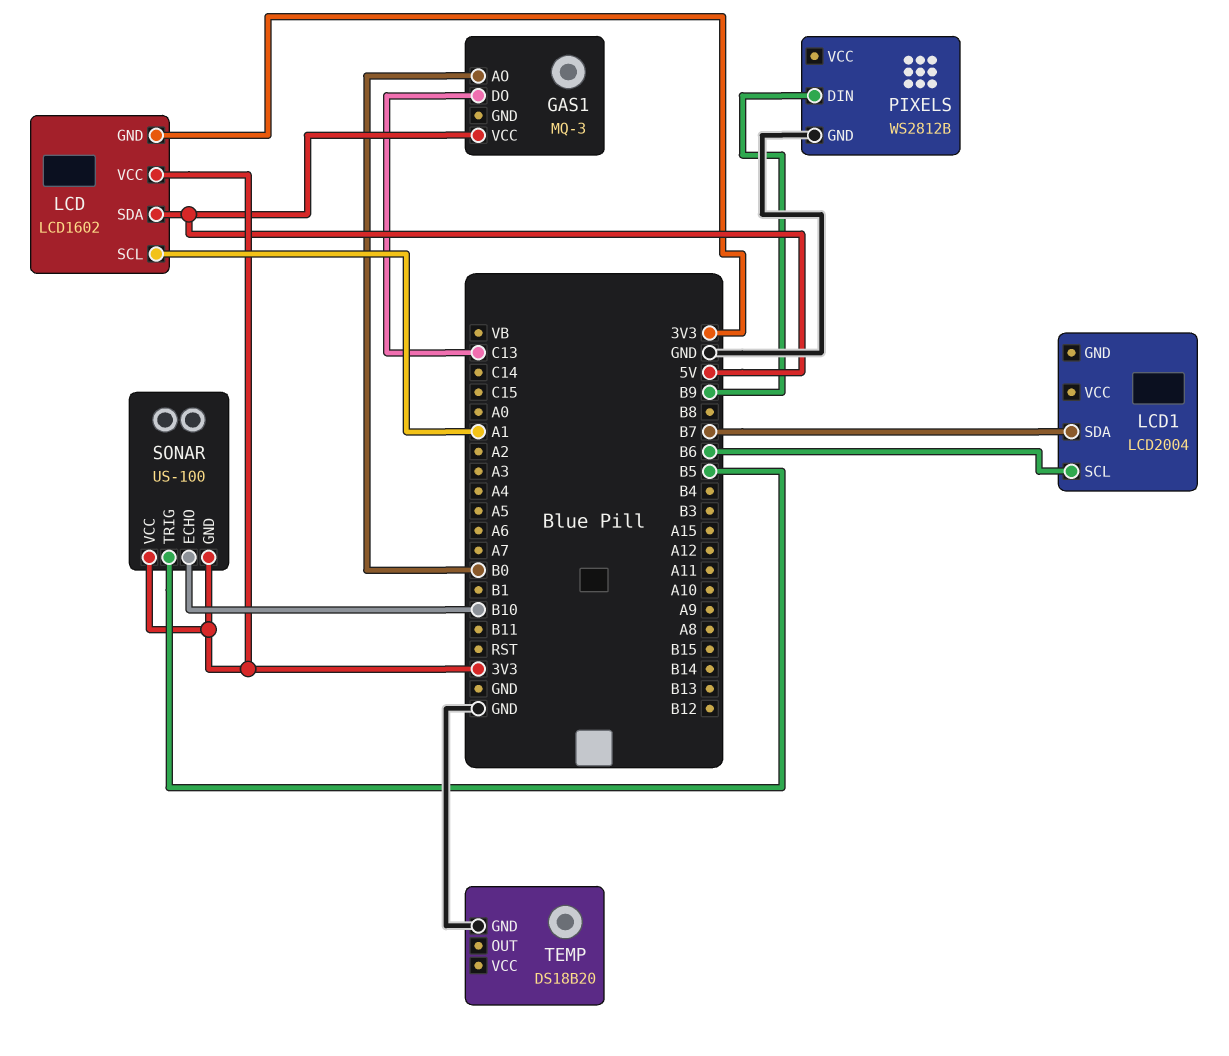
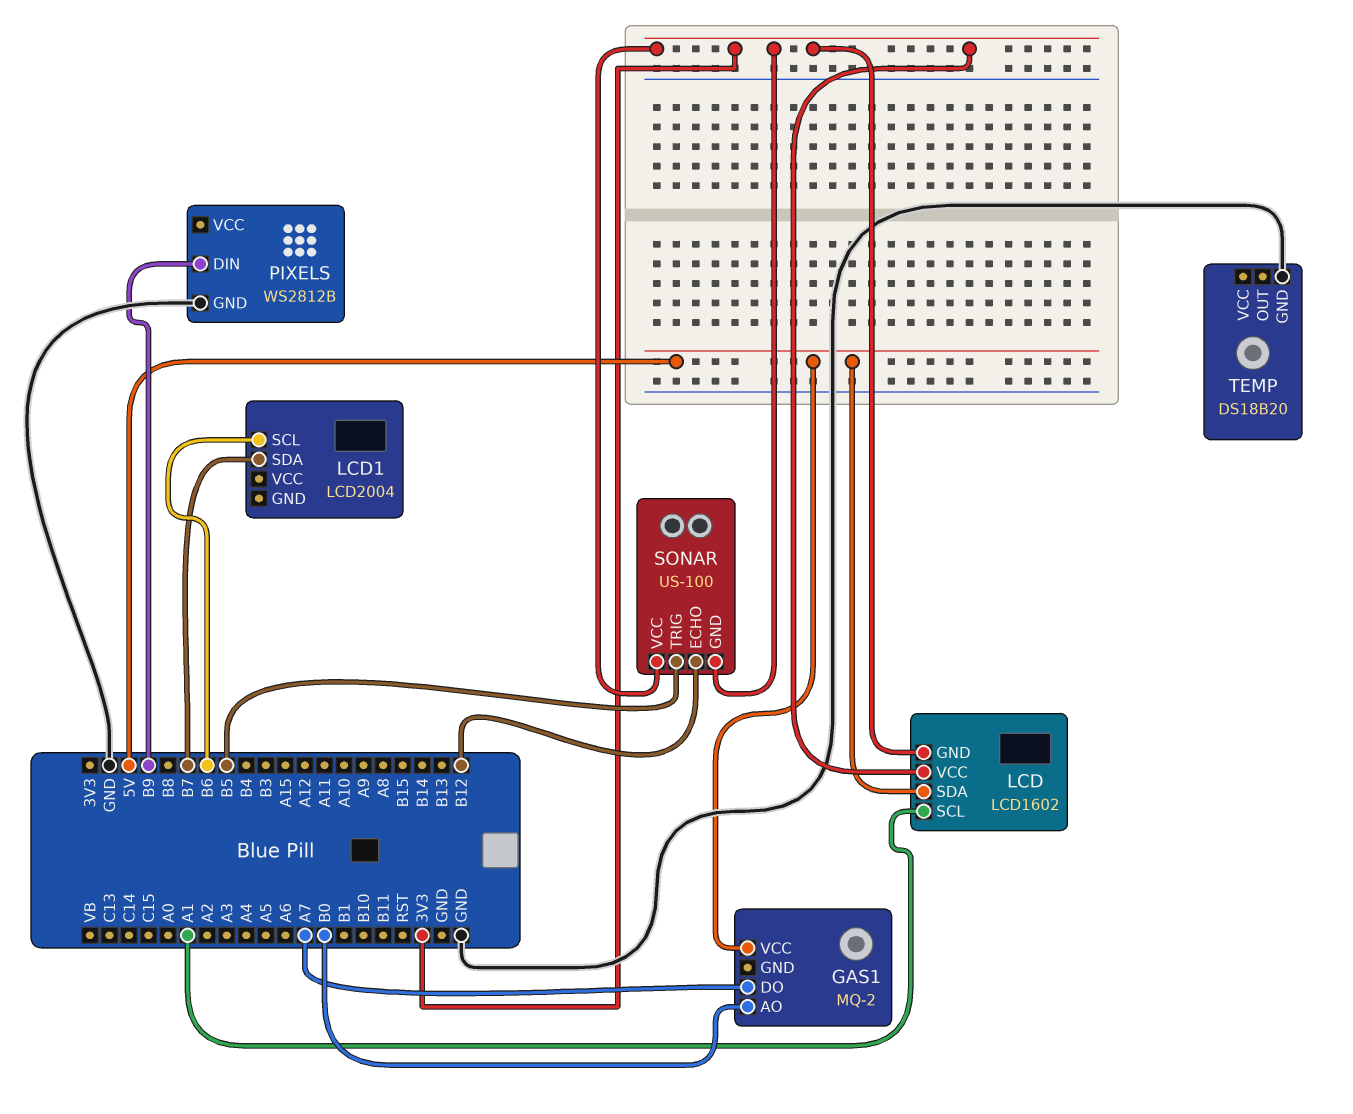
GAS1: MQ-3 -> MQ-2
GAS1 pin DO: C13 -> A7
SONAR pin ECHO: B10 -> B12

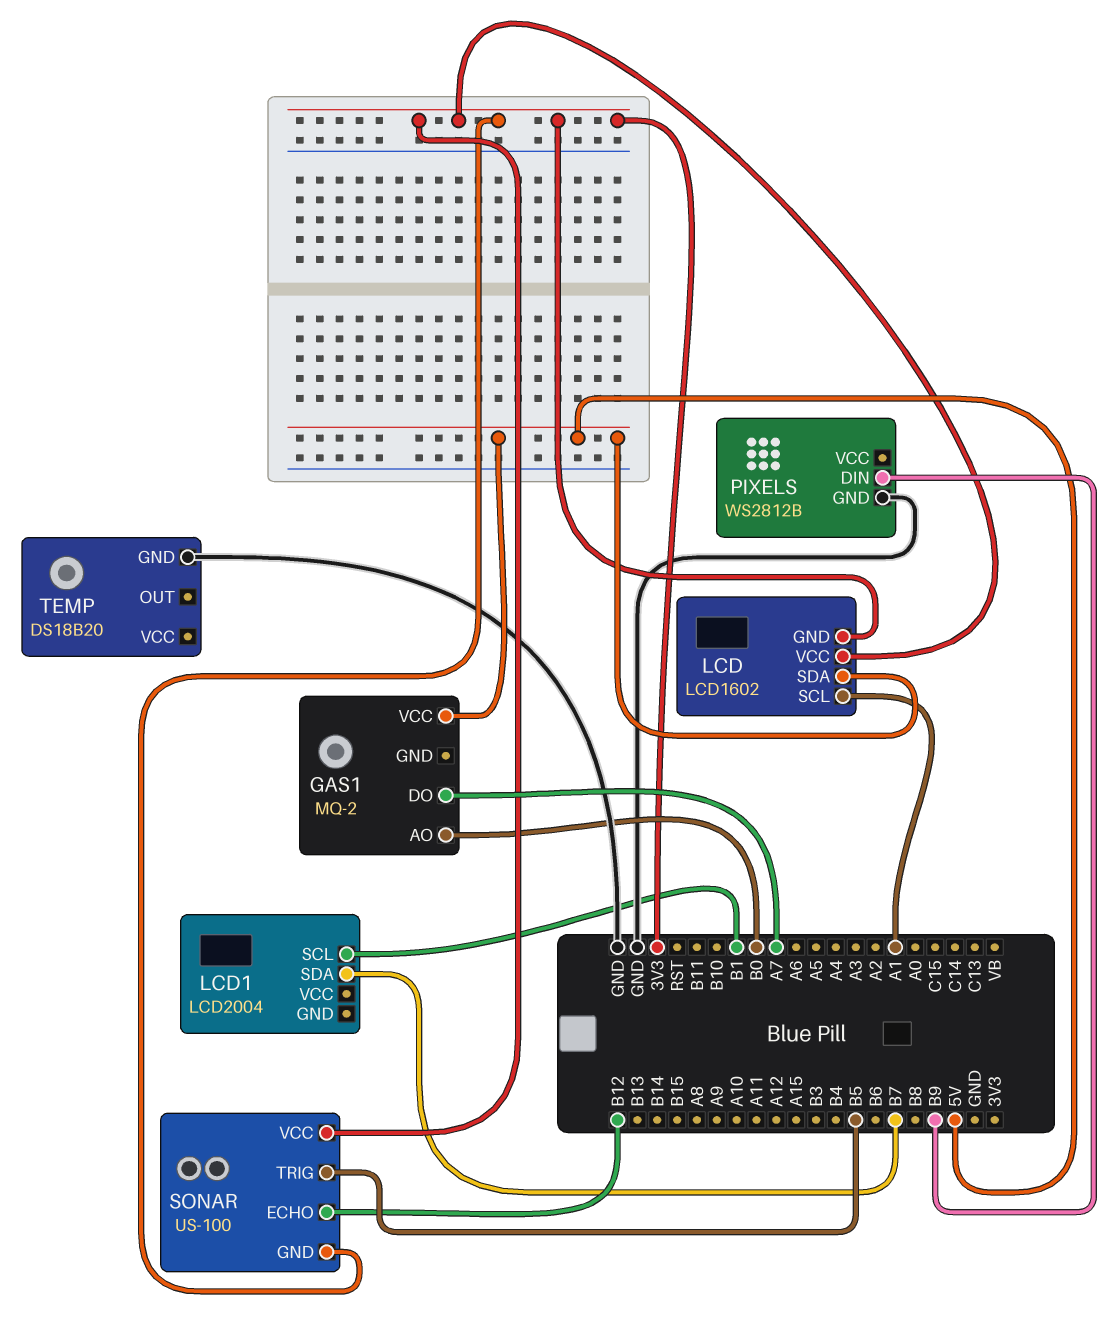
LCD1 pin SCL: B6 -> B1

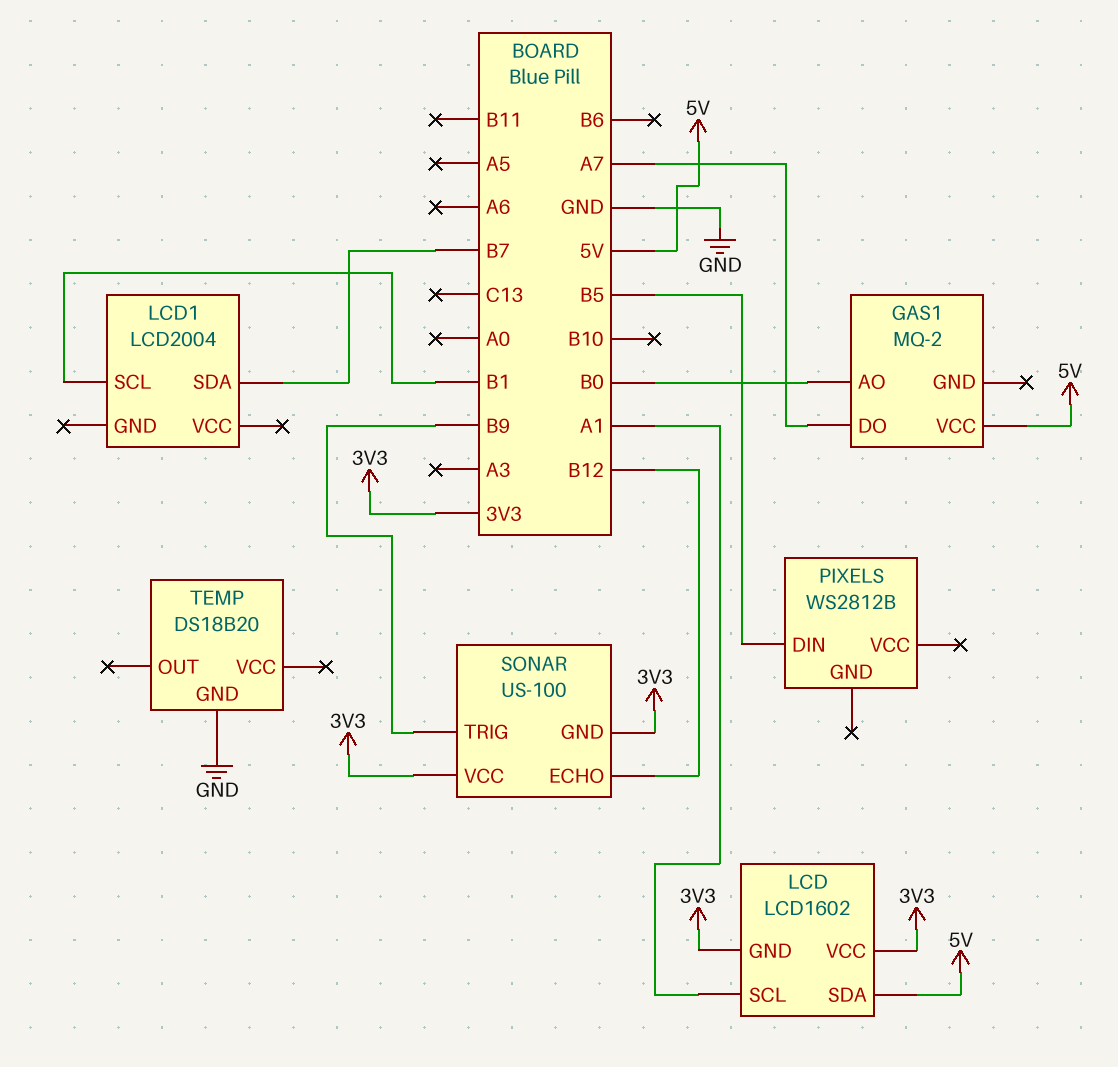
PIXELS pin DIN: B9 -> B5
PIXELS pin GND: GND -> none
SONAR pin TRIG: B5 -> B9

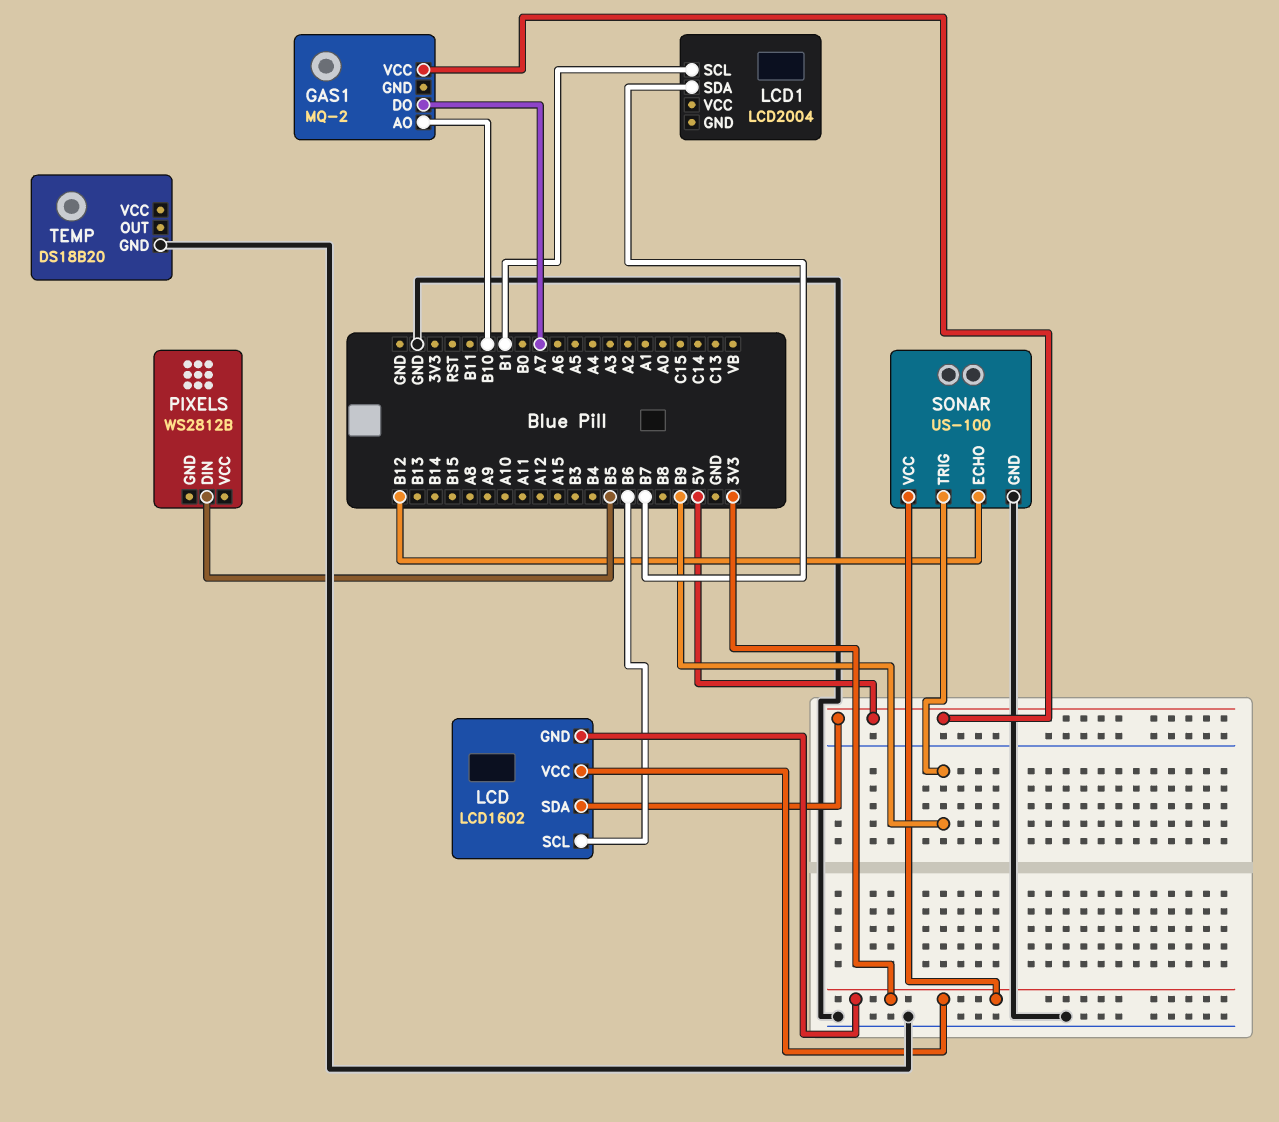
GAS1 pin AO: B0 -> B10
LCD pin SCL: A1 -> B6
SONAR pin GND: 3V3 -> GND

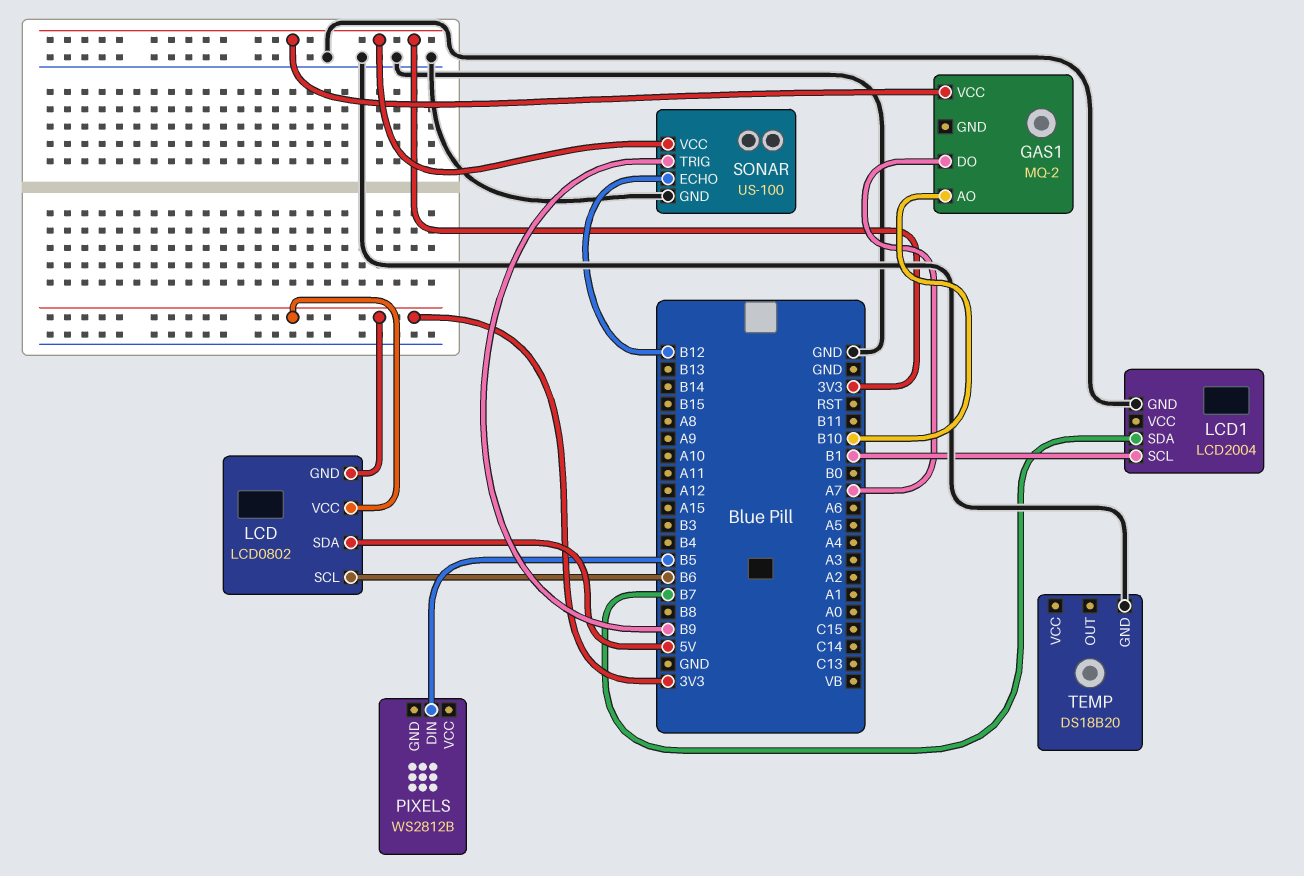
GAS1 pin VCC: 5V -> 3V3
LCD: LCD1602 -> LCD0802
LCD1 pin GND: none -> GND

